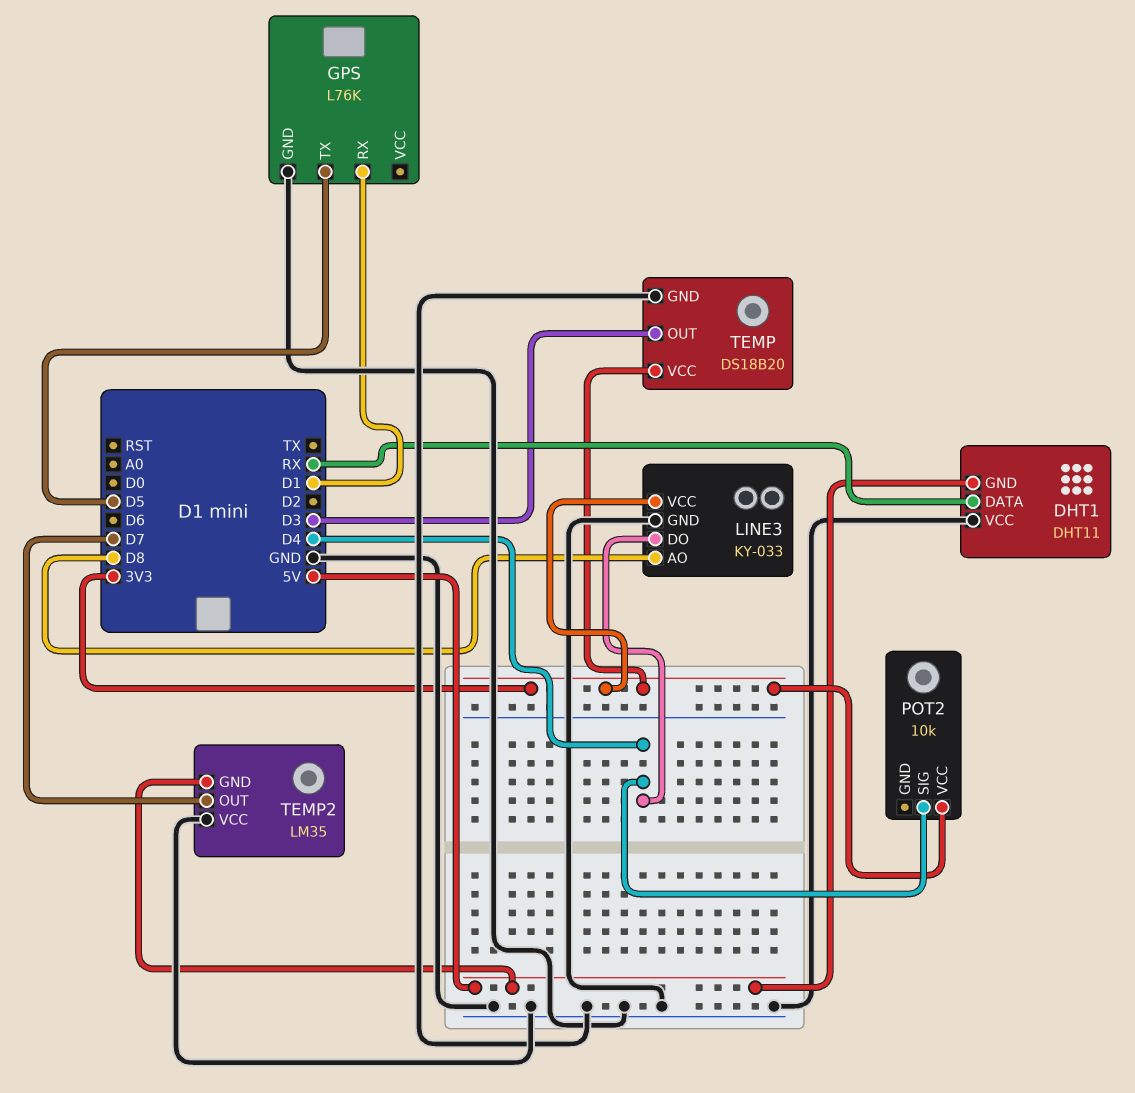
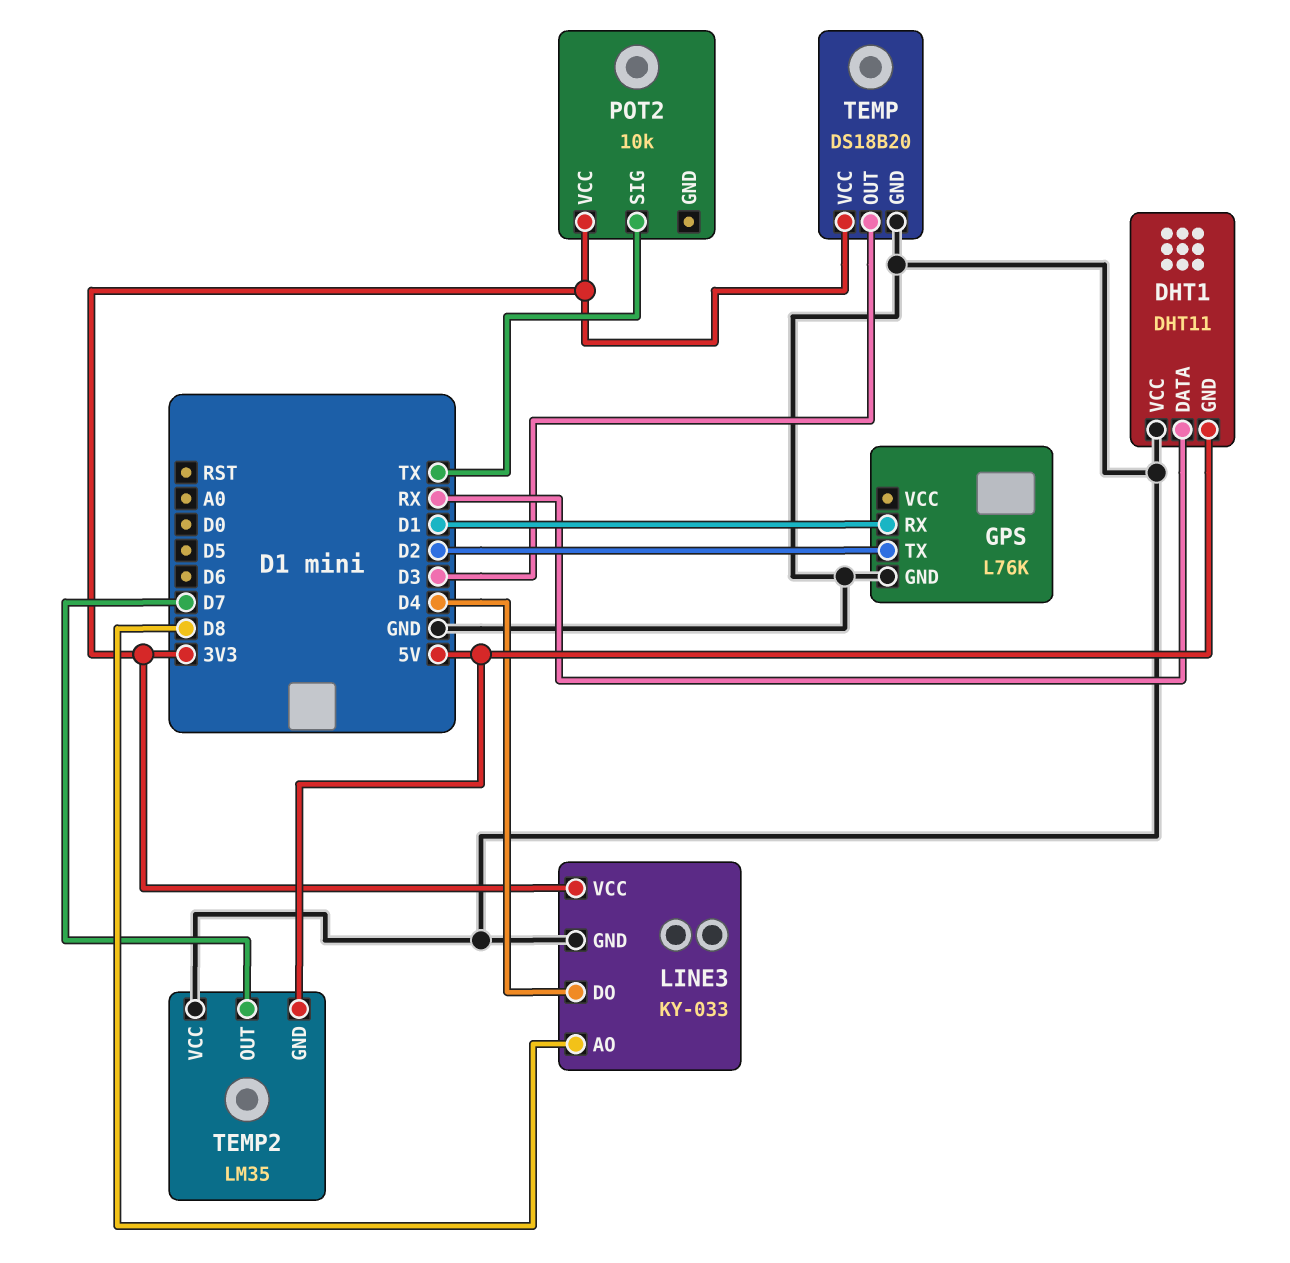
GPS pin TX: D5 -> D2
POT2 pin SIG: D4 -> TX

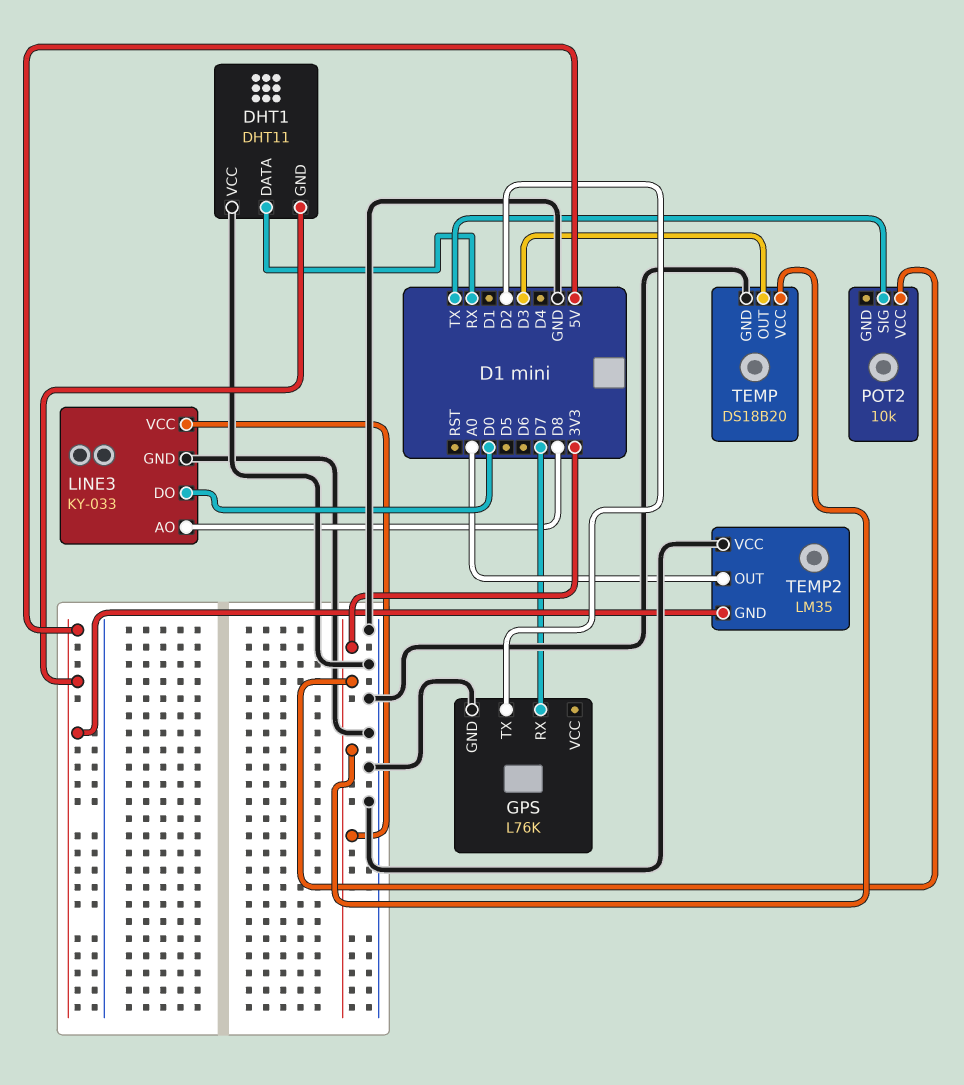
GPS pin RX: D1 -> D7
LINE3 pin DO: D4 -> D0
TEMP2 pin OUT: D7 -> A0

